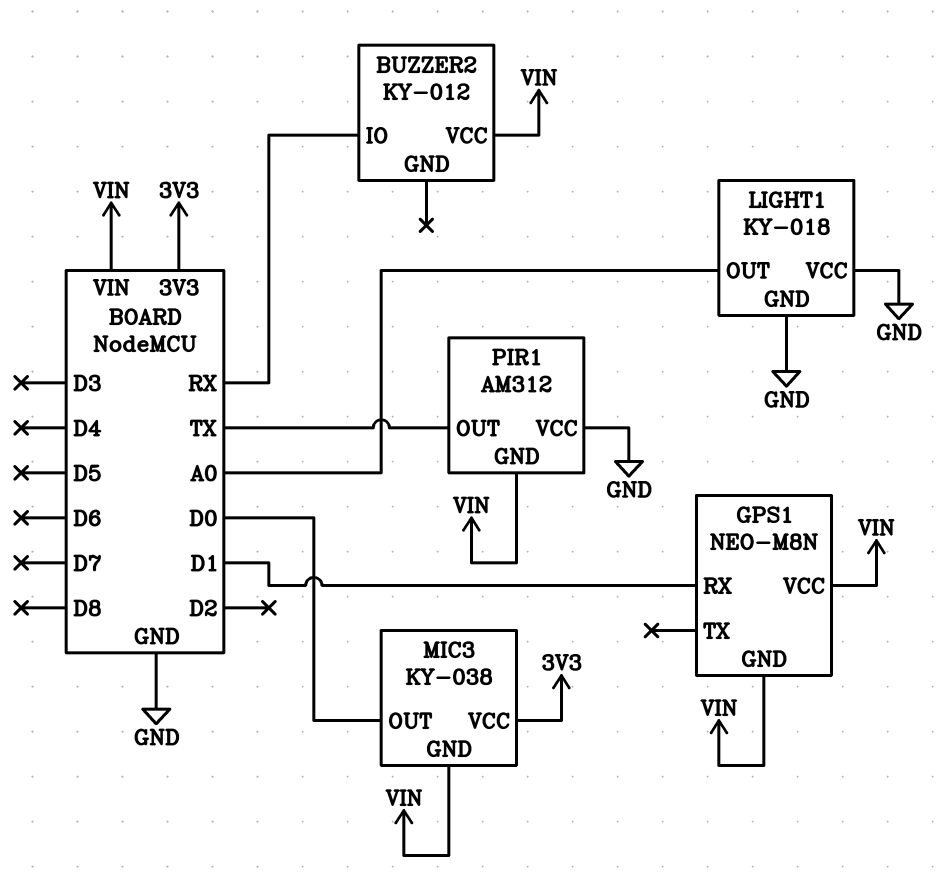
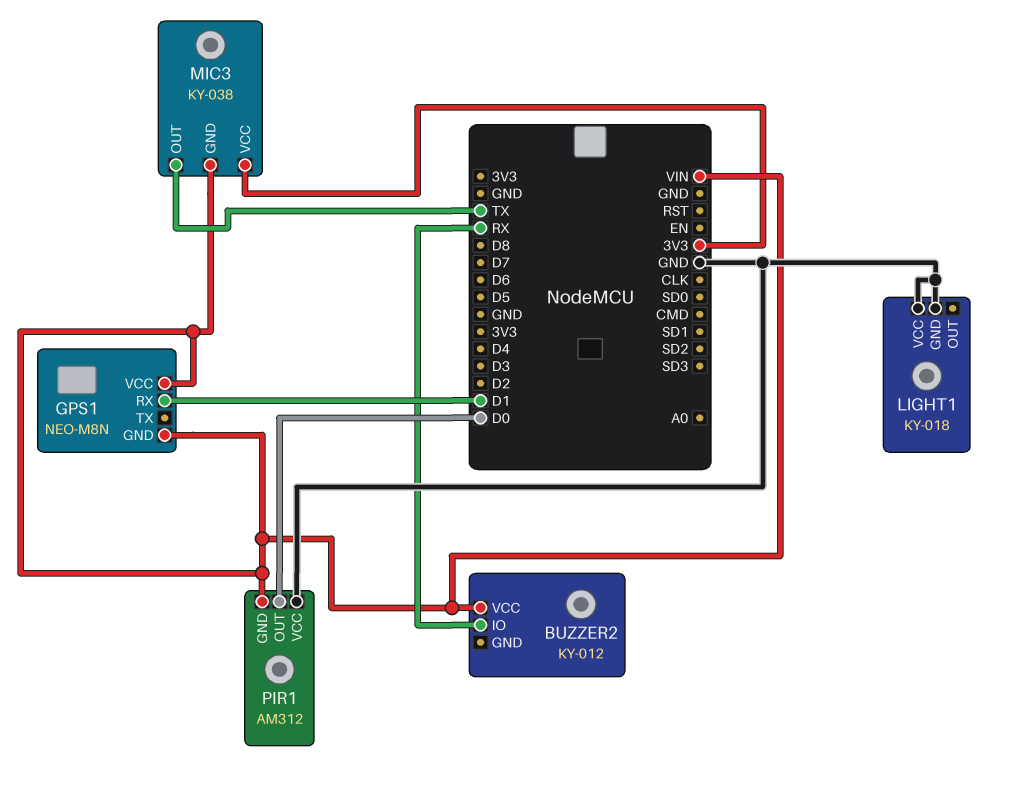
LIGHT1 pin OUT: A0 -> none
MIC3 pin OUT: D0 -> TX
PIR1 pin OUT: TX -> D0

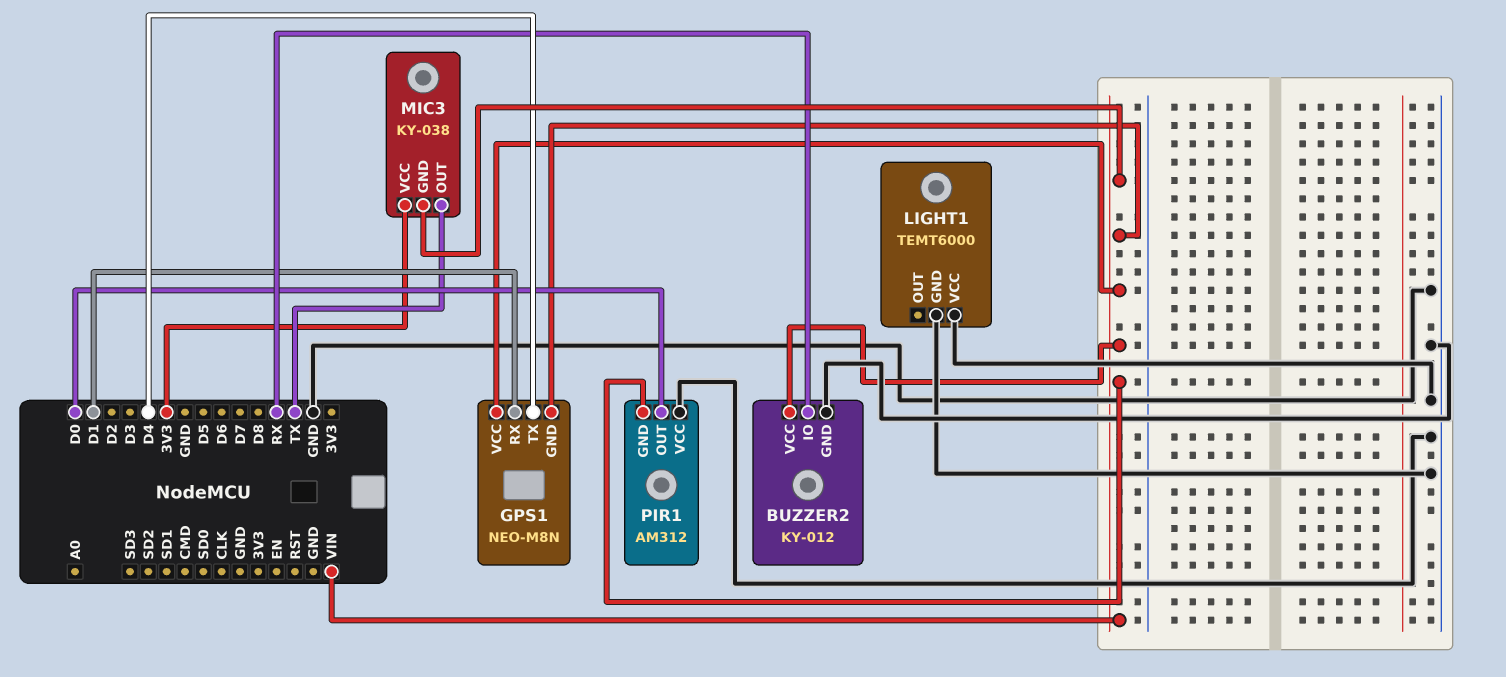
BUZZER2 pin GND: none -> GND
GPS1 pin TX: none -> D4
LIGHT1: KY-018 -> TEMT6000

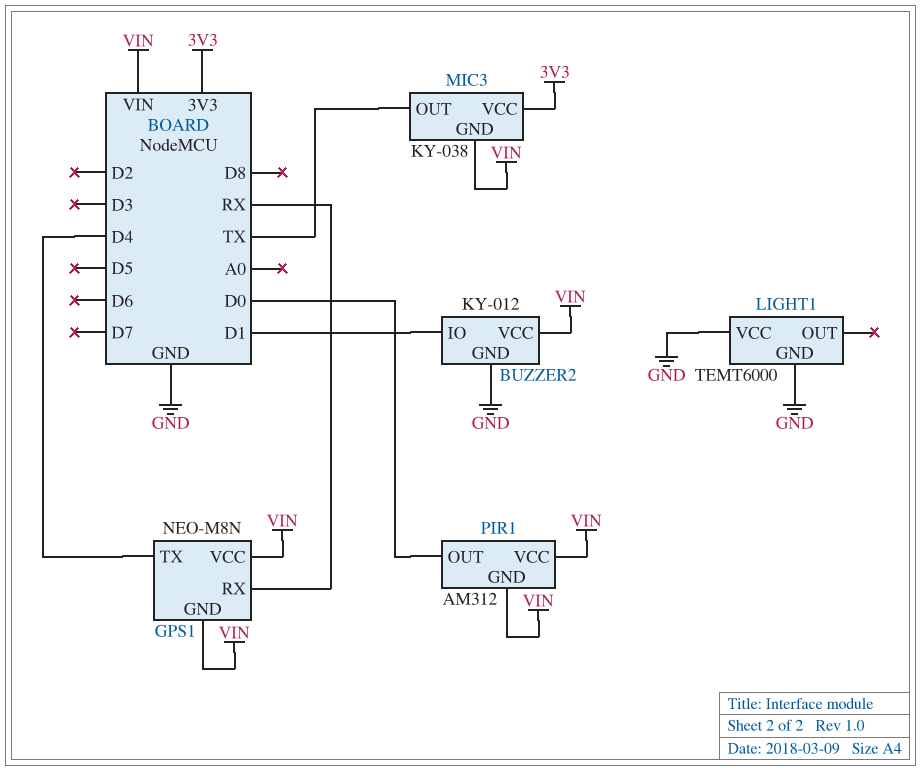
BUZZER2 pin IO: RX -> D1
GPS1 pin RX: D1 -> RX
PIR1 pin VCC: GND -> VIN

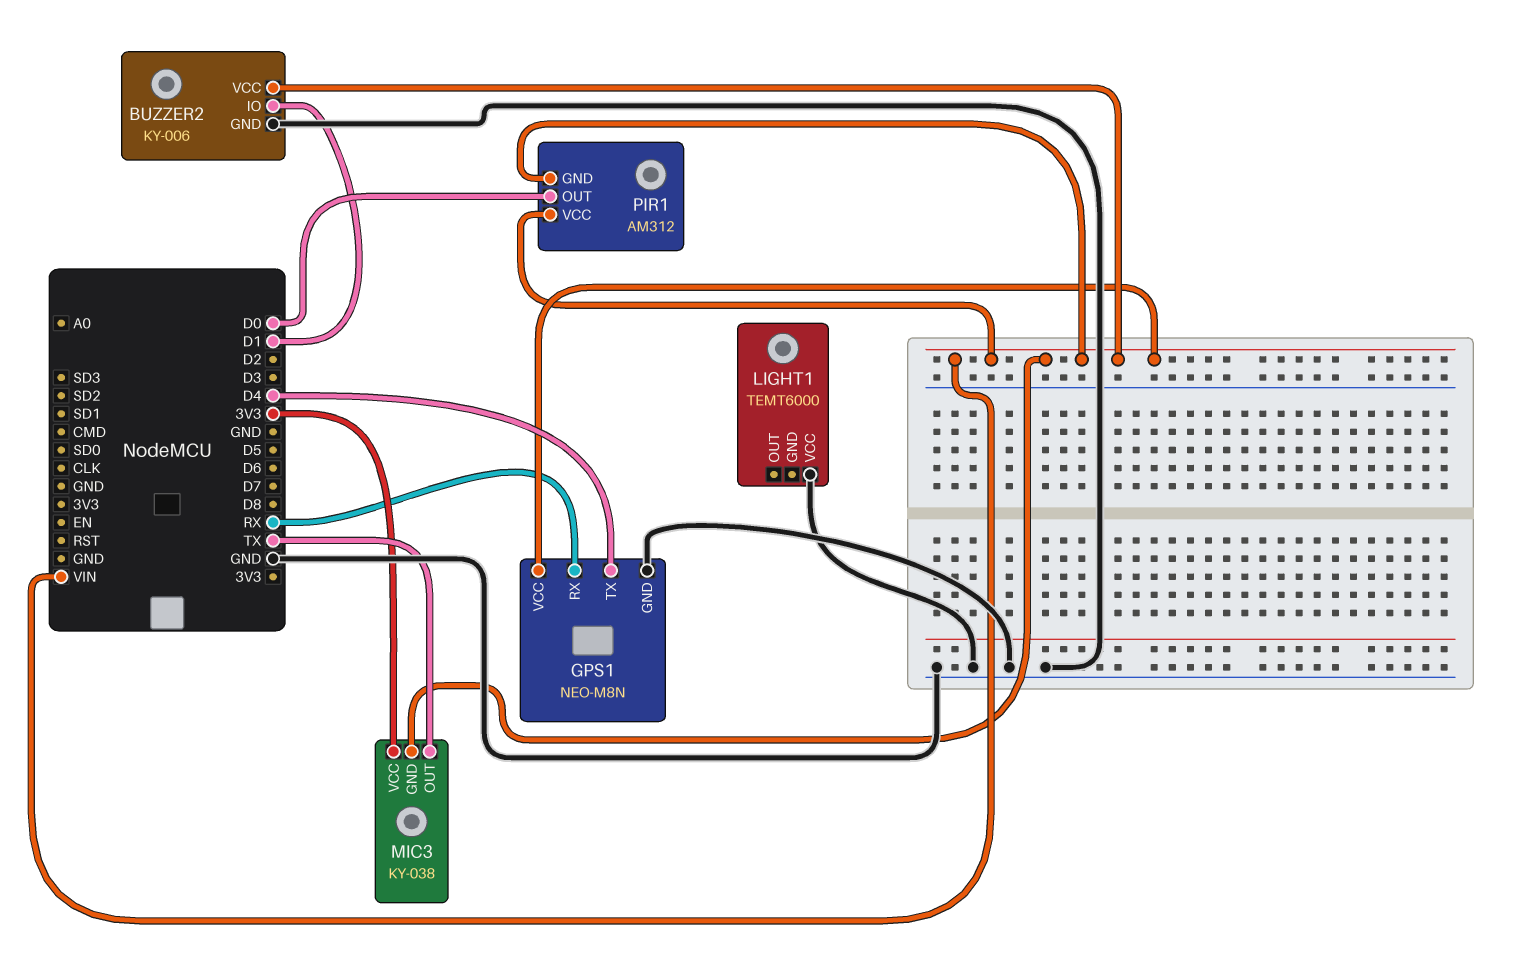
BUZZER2: KY-012 -> KY-006
GPS1 pin GND: VIN -> GND
LIGHT1 pin GND: GND -> none

